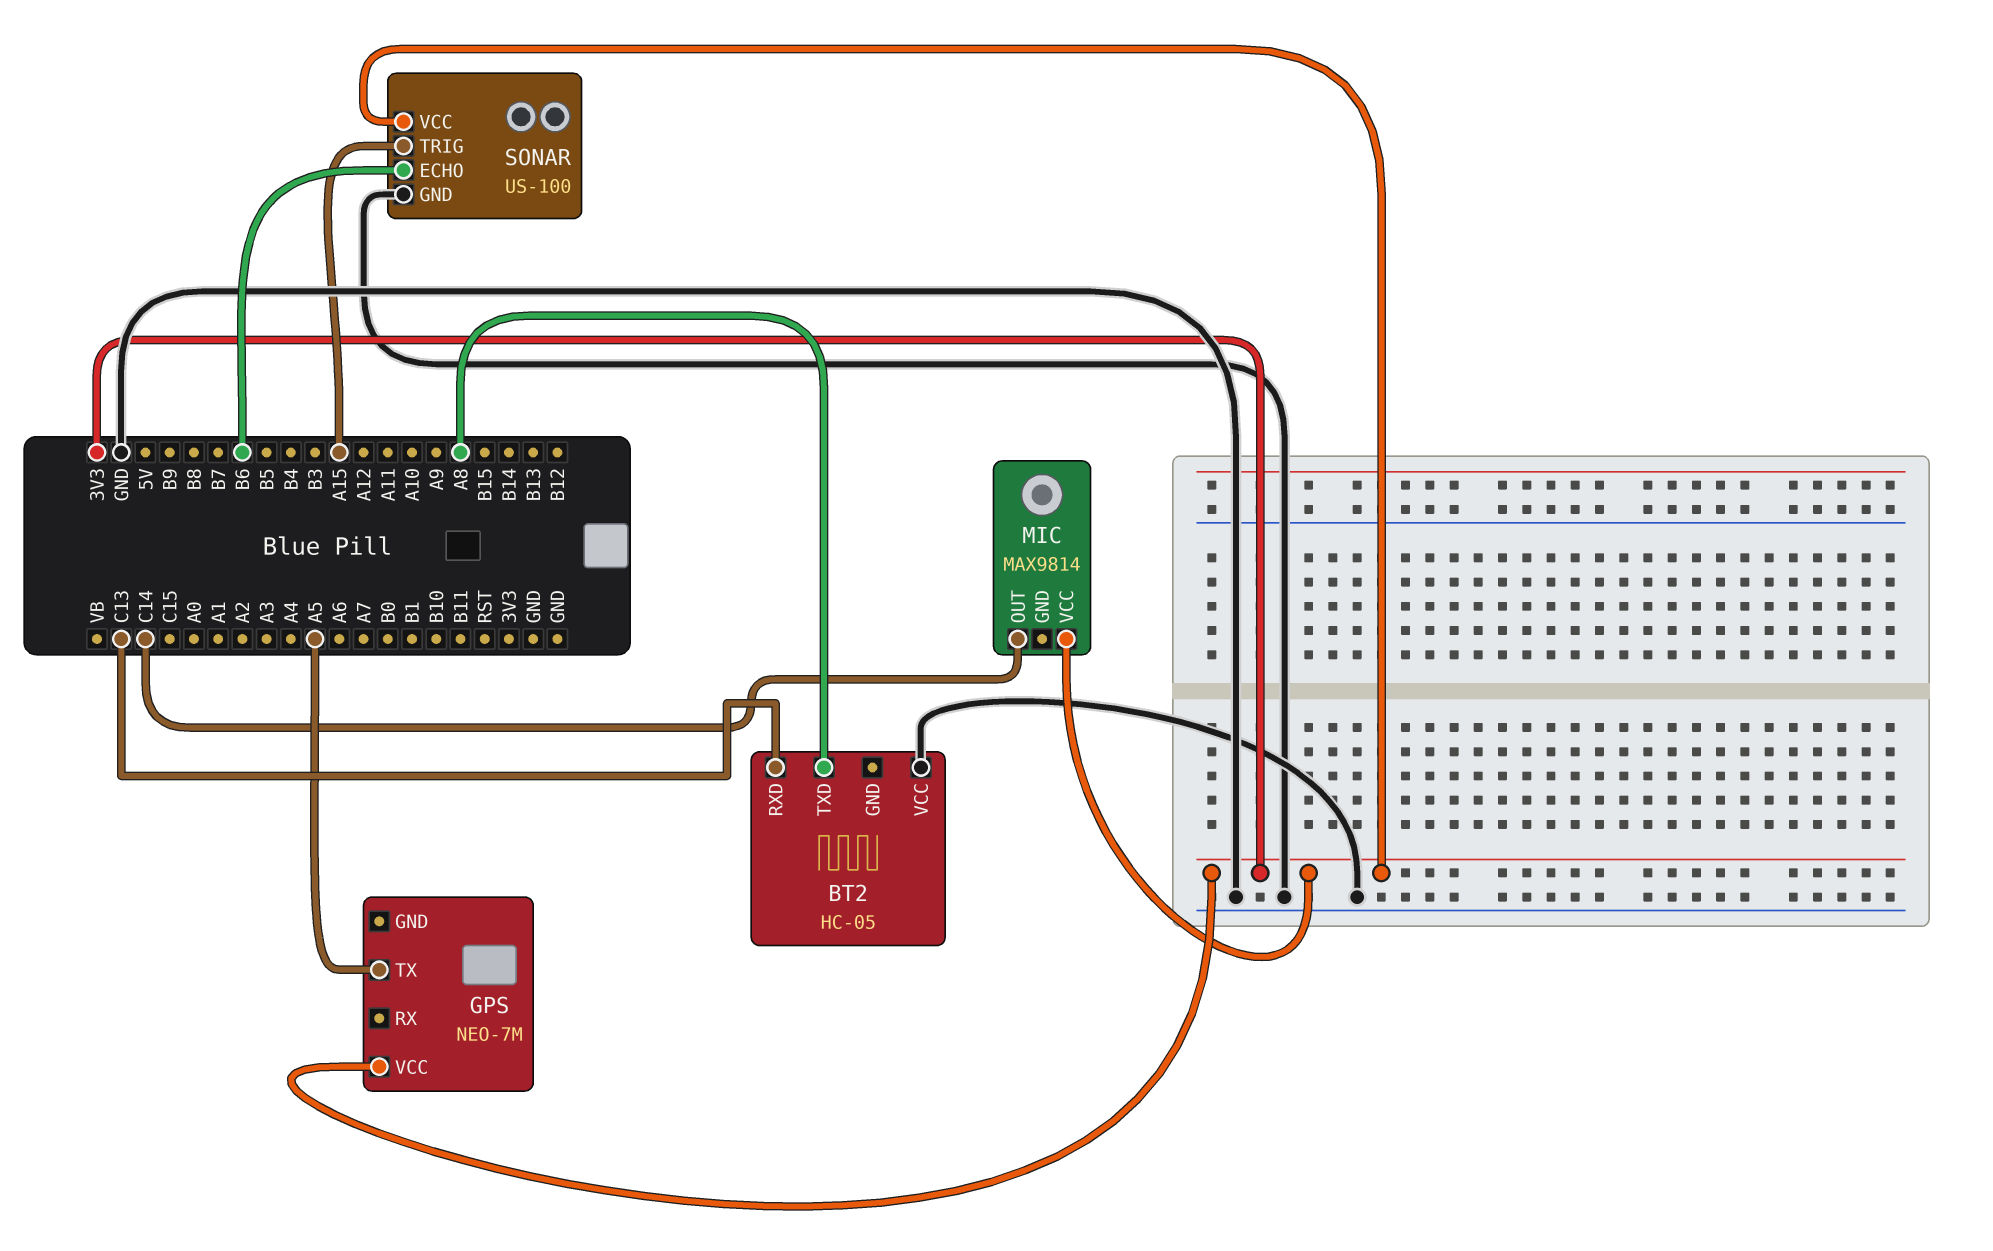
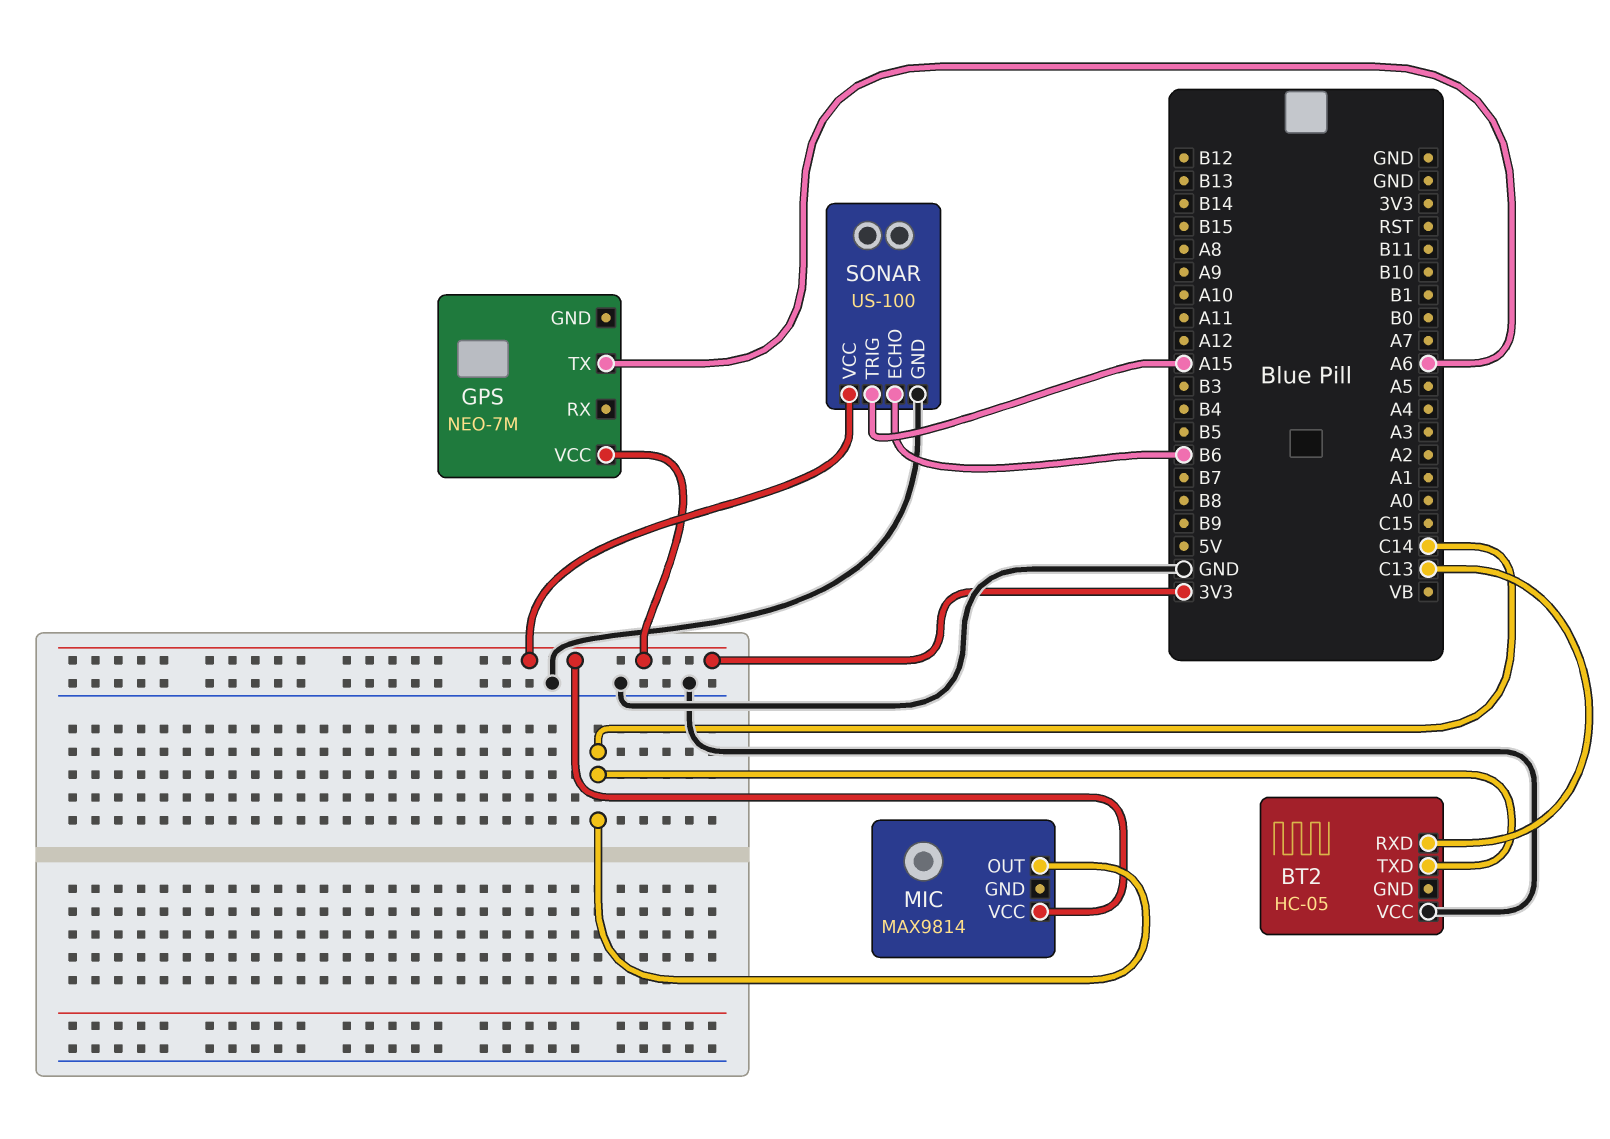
BT2 pin TXD: A8 -> C14
GPS pin TX: A5 -> A6

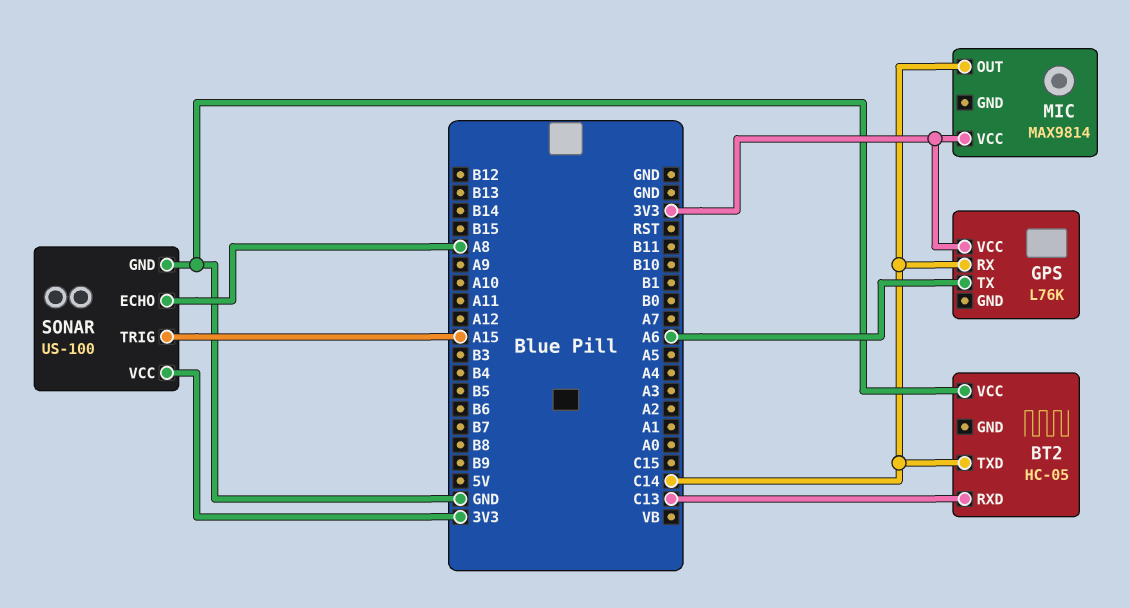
GPS: NEO-7M -> L76K
GPS pin RX: none -> C14
SONAR pin ECHO: B6 -> A8

